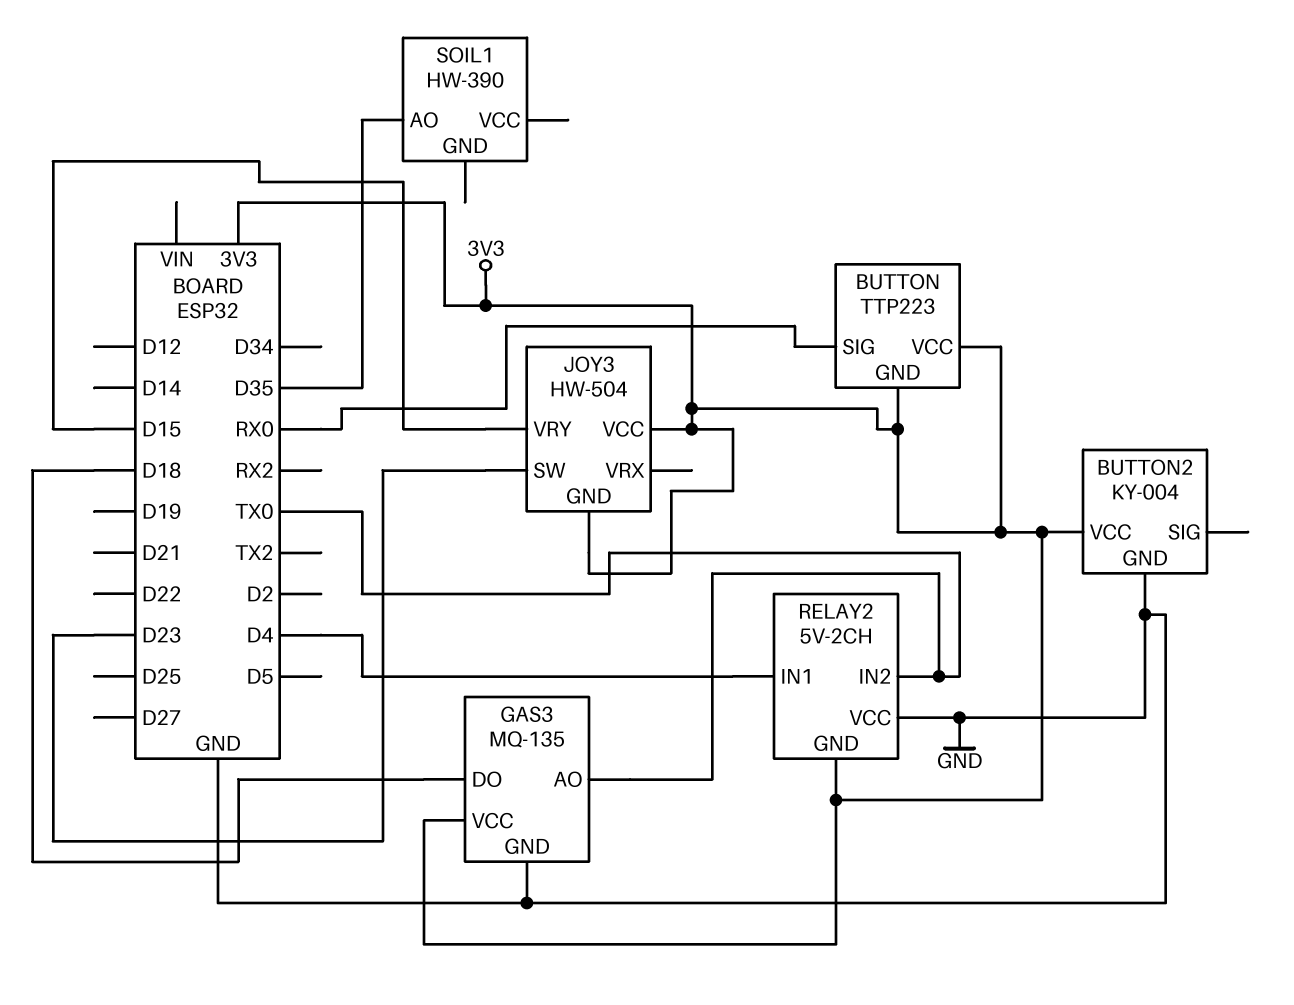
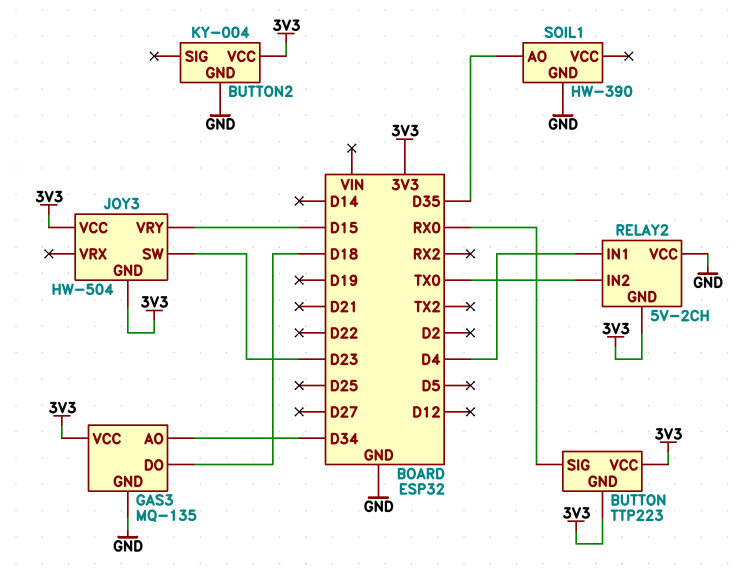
GAS3 pin AO: TX0 -> D34
SOIL1 pin GND: none -> GND

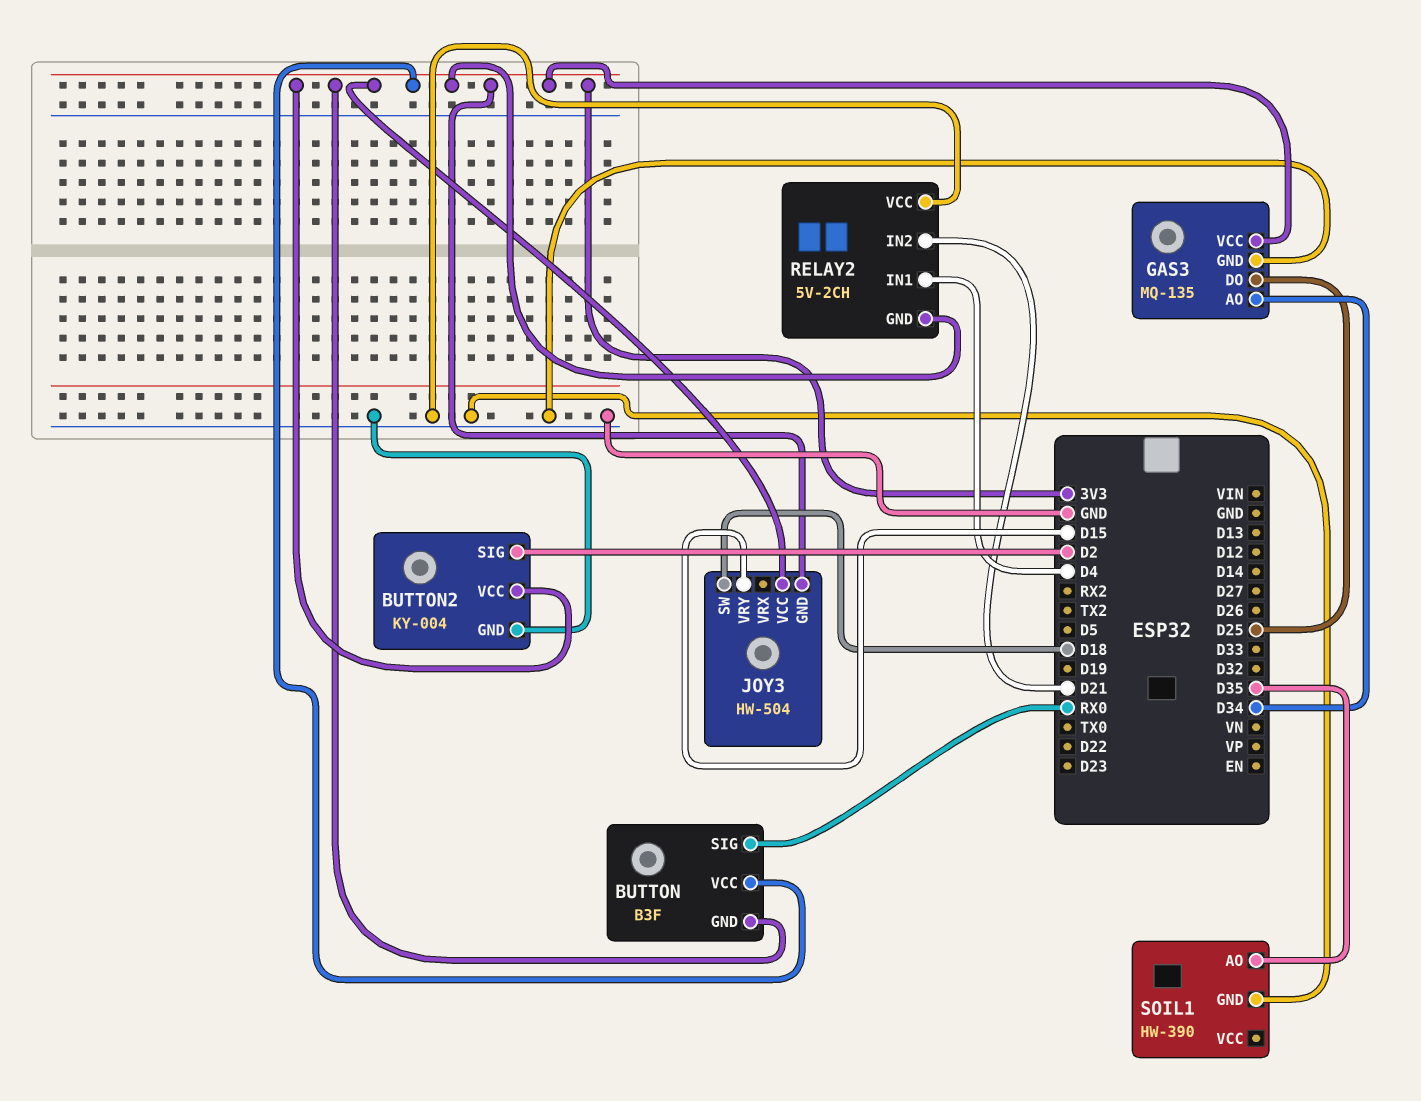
BUTTON: TTP223 -> B3F
BUTTON2 pin SIG: none -> D2
GAS3 pin DO: D18 -> D25
JOY3 pin SW: D23 -> D18
RELAY2 pin IN2: TX0 -> D21

